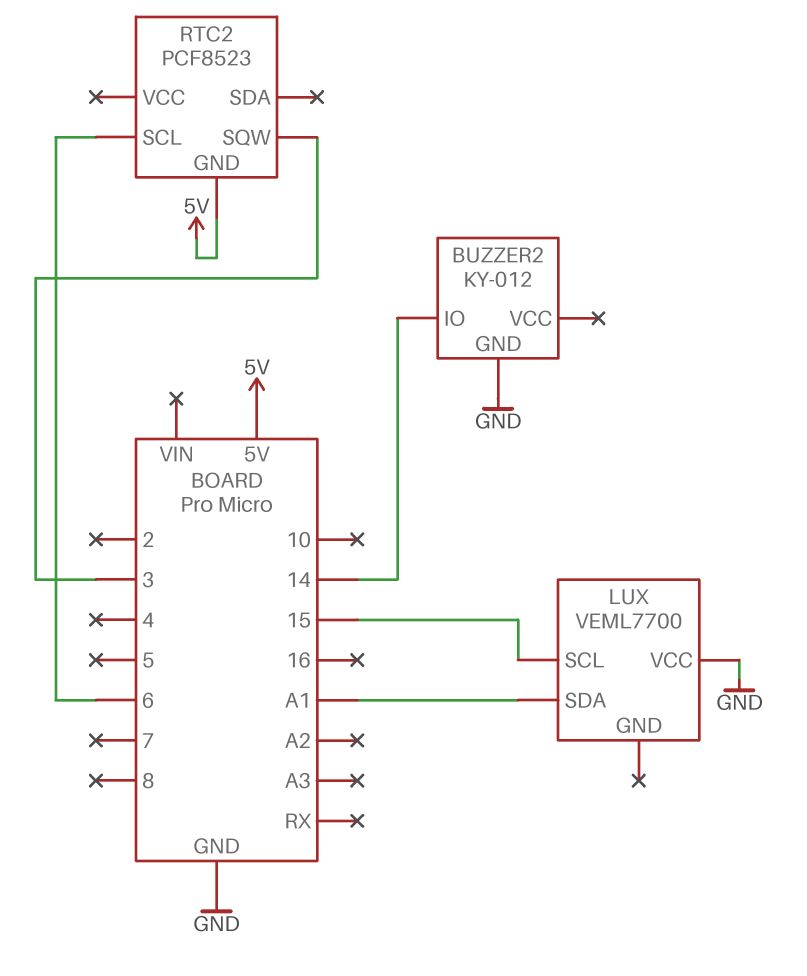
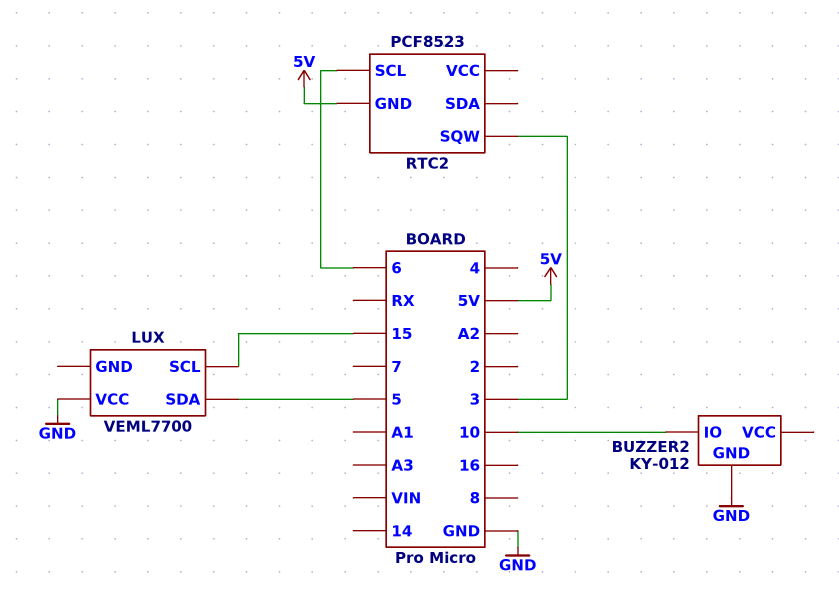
BUZZER2 pin IO: 14 -> 10
LUX pin SDA: A1 -> 5

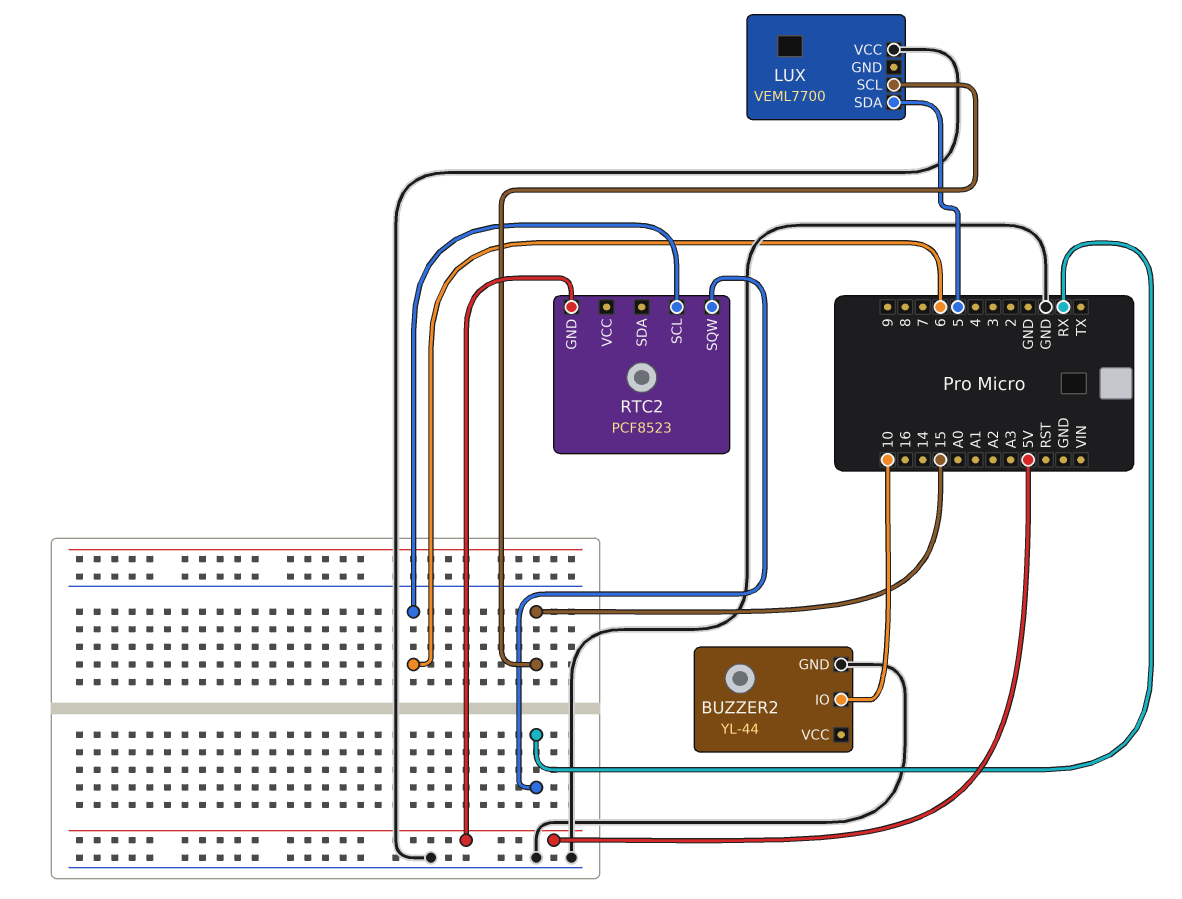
BUZZER2: KY-012 -> YL-44
RTC2 pin SQW: 3 -> RX

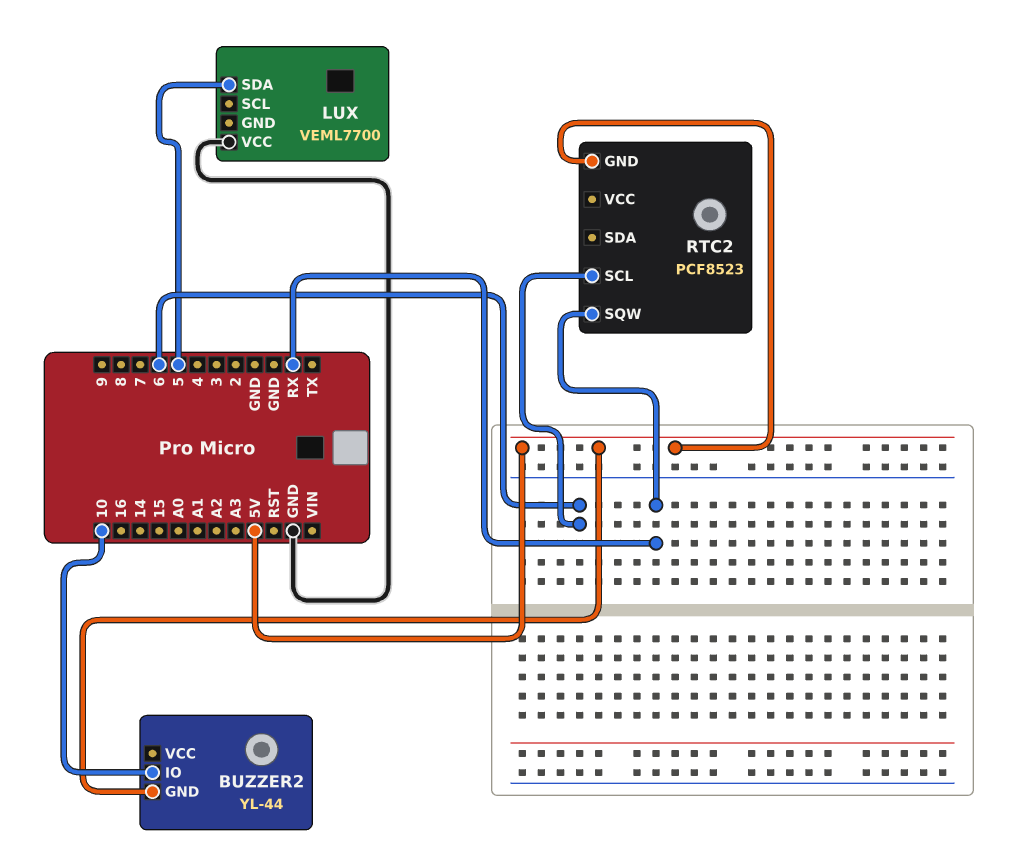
BUZZER2 pin GND: GND -> 5V
LUX pin SCL: 15 -> none

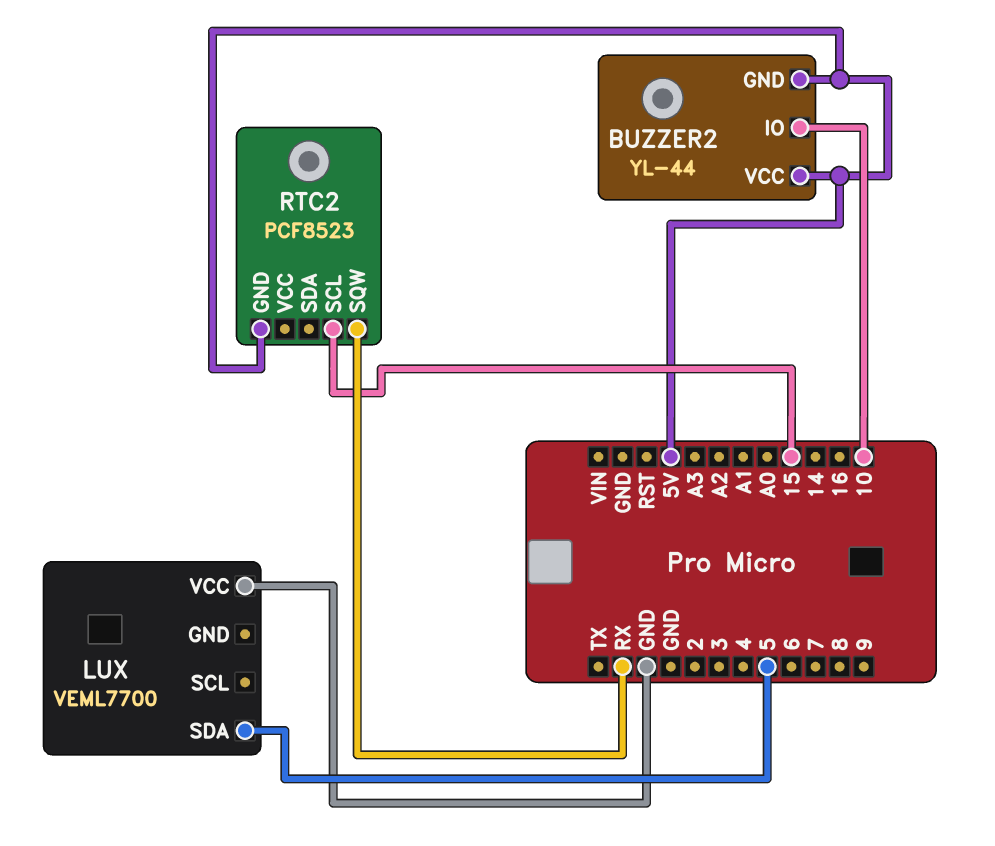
BUZZER2 pin VCC: none -> 5V
RTC2 pin SCL: 6 -> 15

